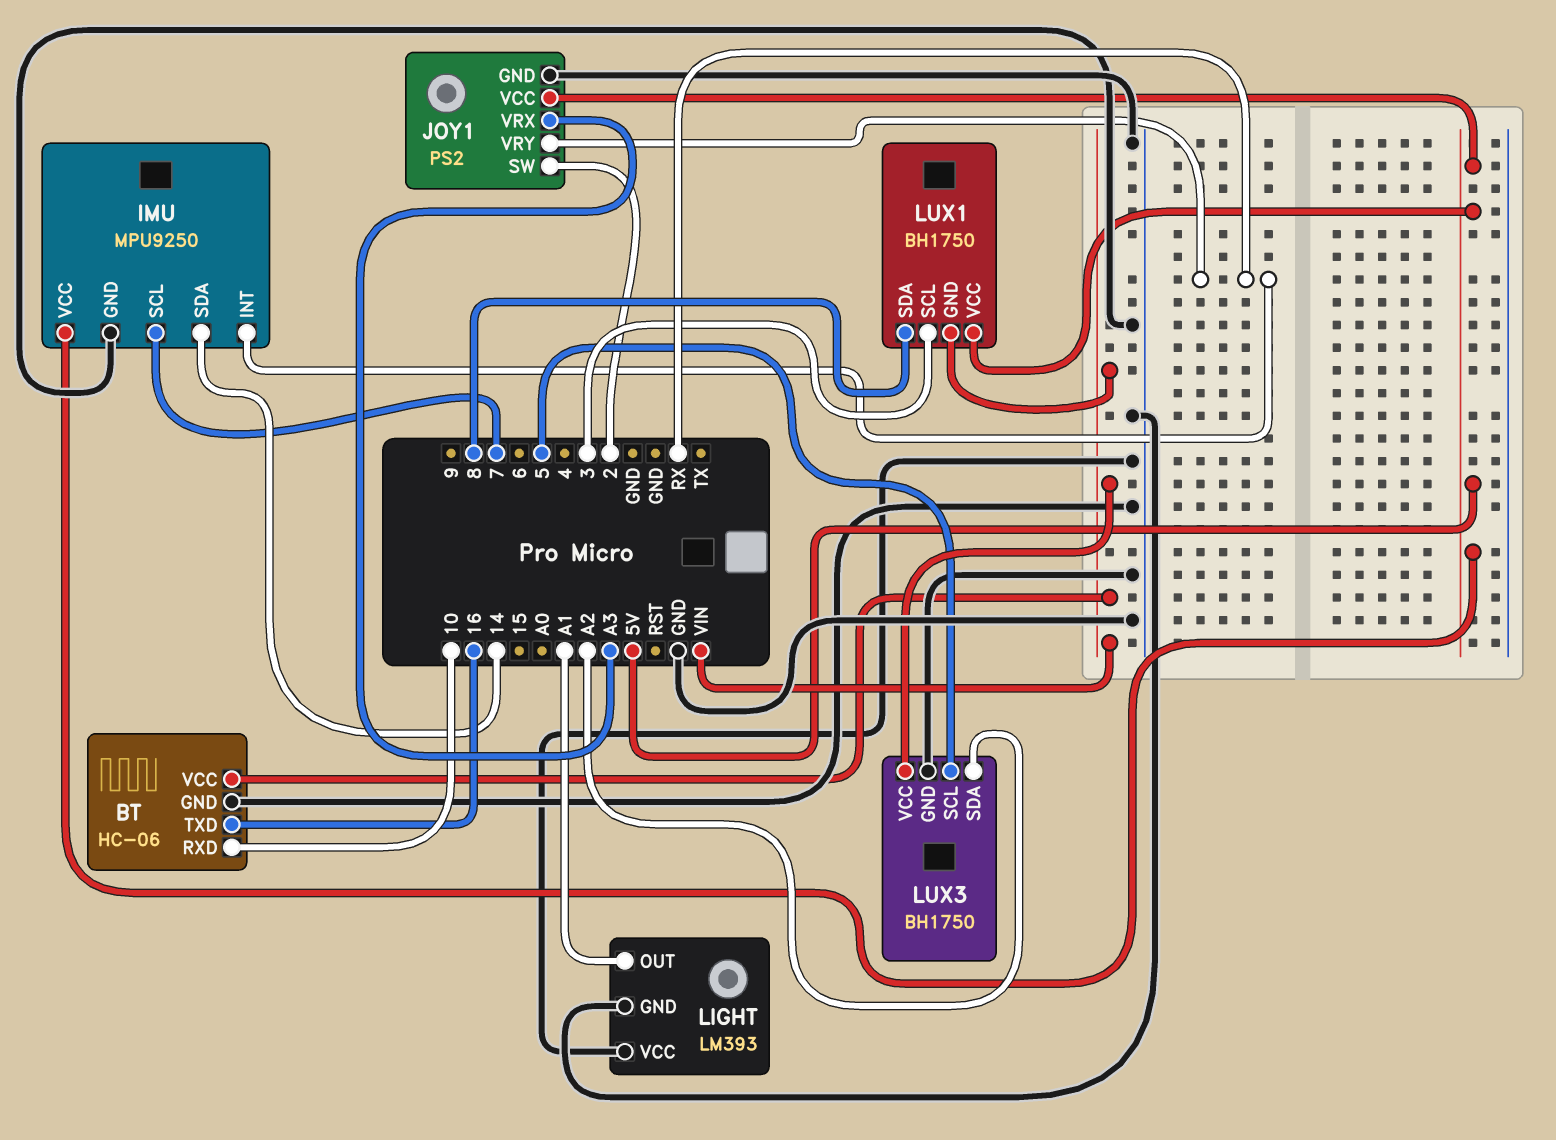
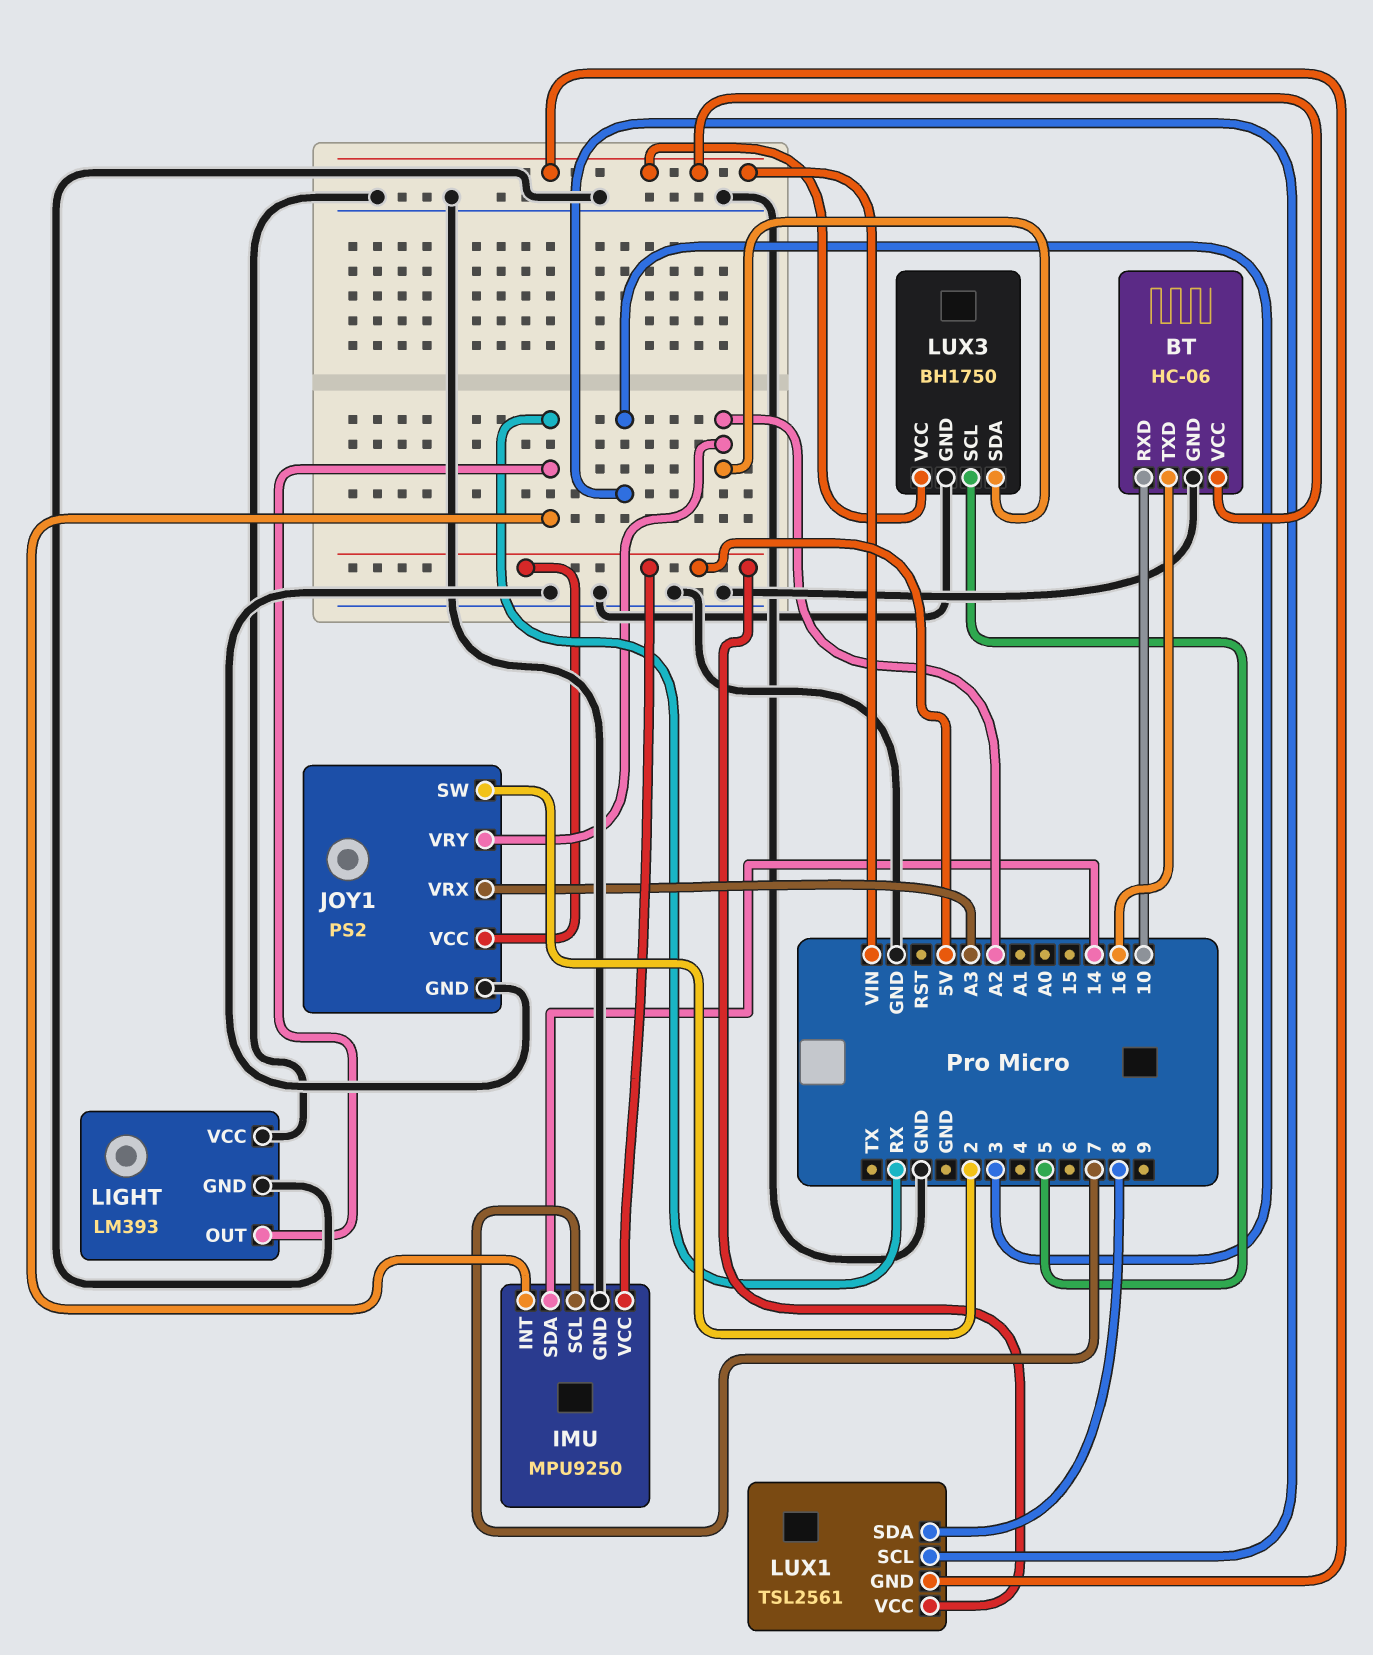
JOY1 pin VRY: RX -> A2
LIGHT pin OUT: A1 -> RX
LUX1: BH1750 -> TSL2561

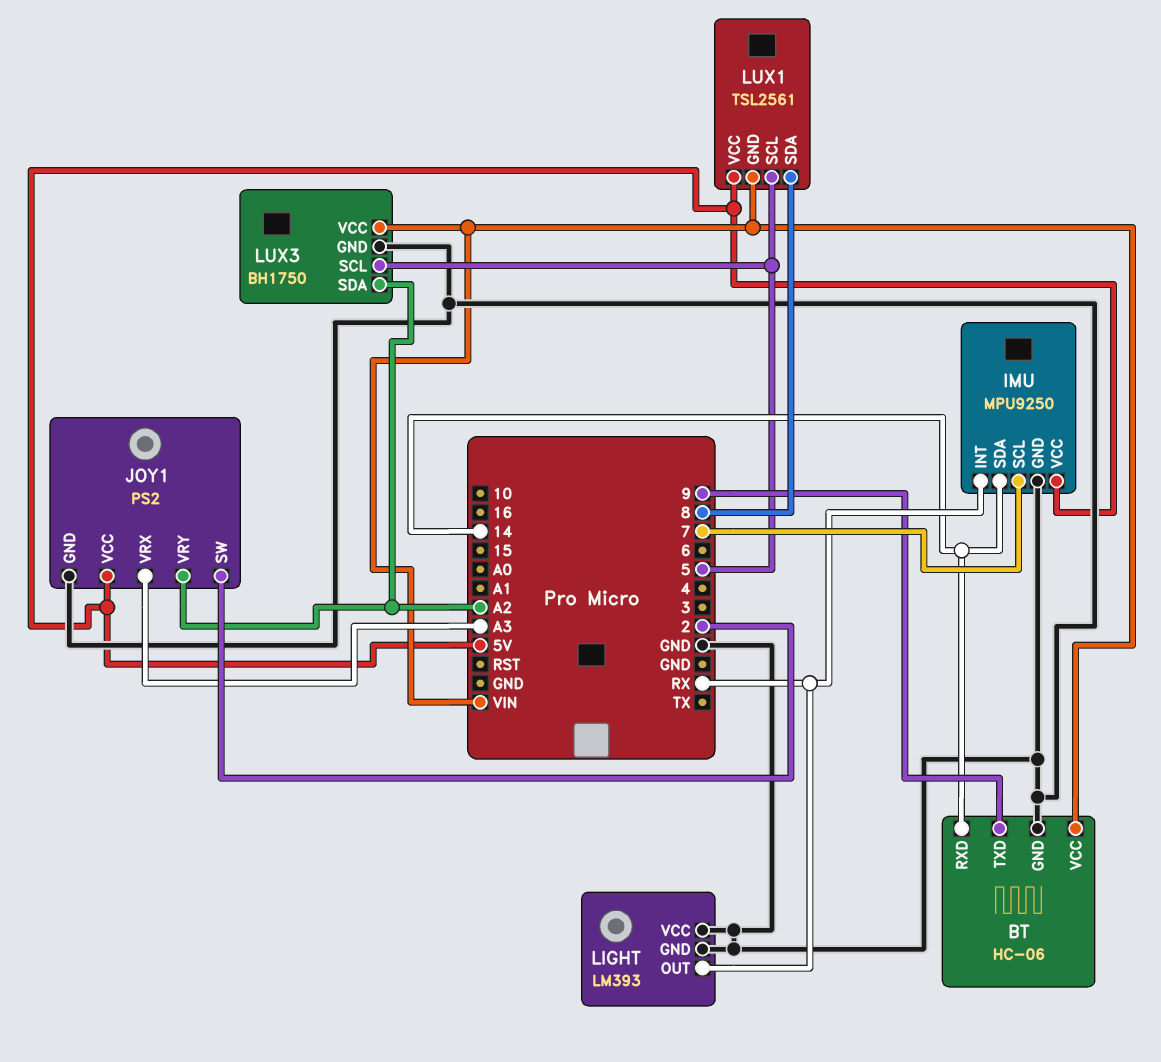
BT pin RXD: 10 -> 14
BT pin TXD: 16 -> 9
LUX1 pin SCL: 3 -> 5

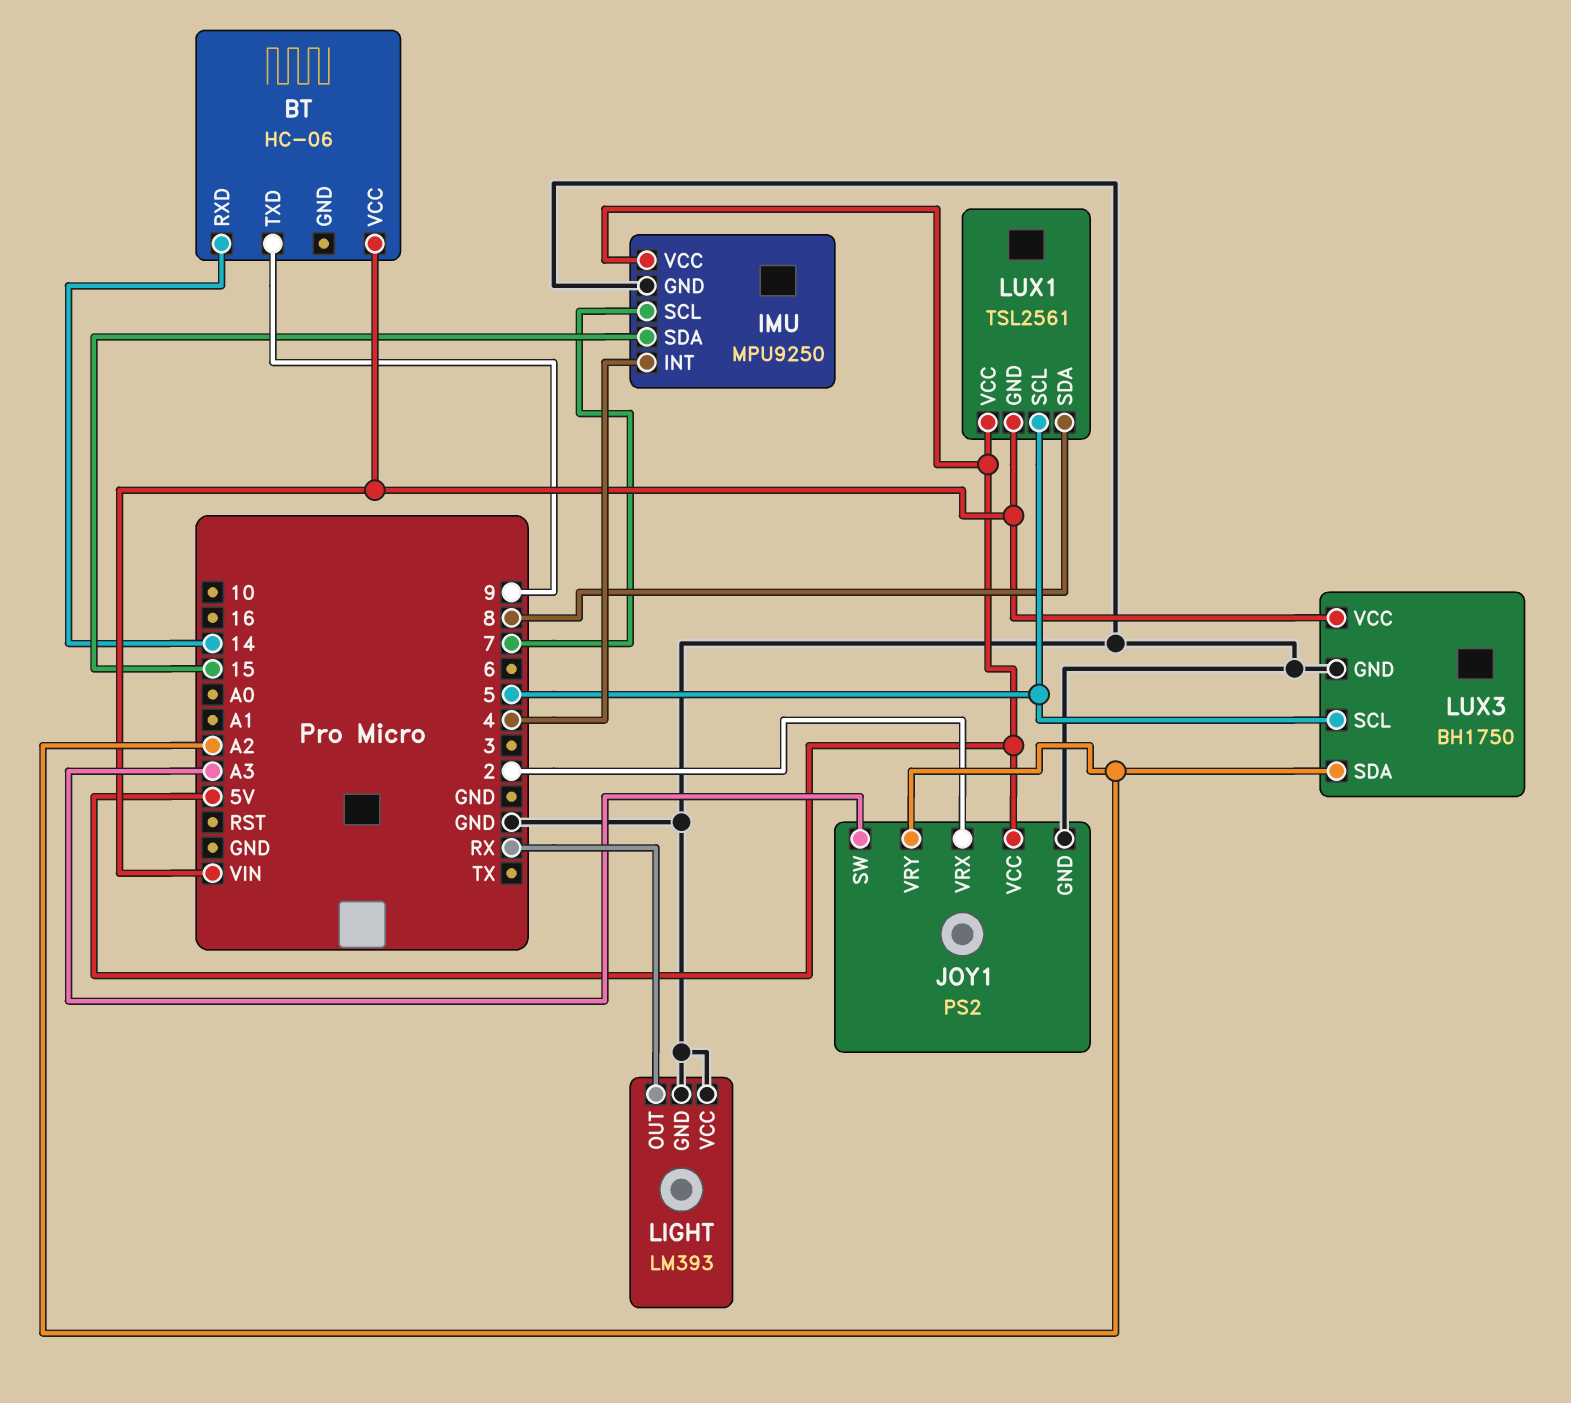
BT pin GND: GND -> none
IMU pin INT: RX -> 4
IMU pin SDA: 14 -> 15
JOY1 pin SW: 2 -> A3
JOY1 pin VRX: A3 -> 2

